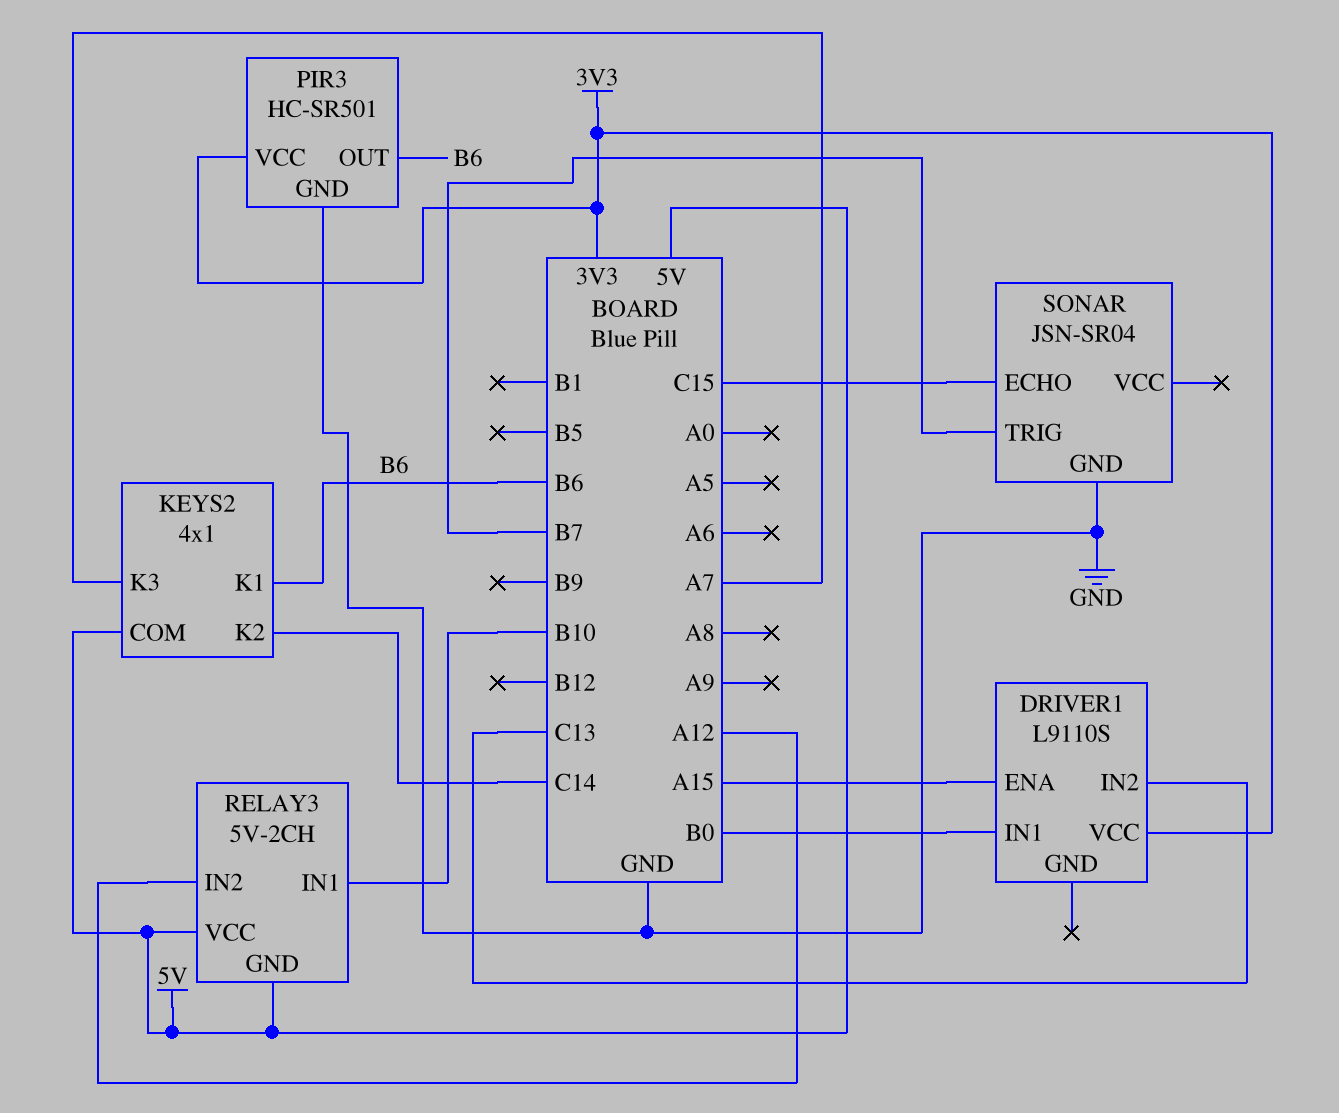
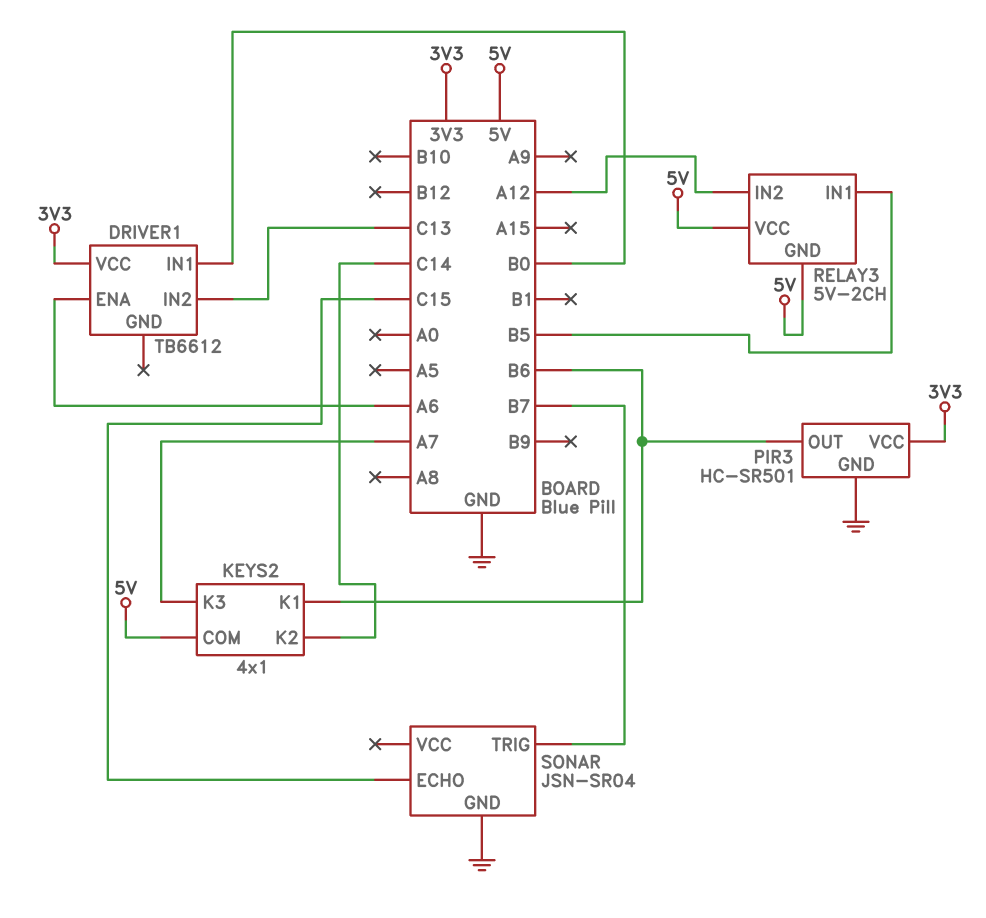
DRIVER1: L9110S -> TB6612
DRIVER1 pin ENA: A15 -> A6
RELAY3 pin IN1: B10 -> B5

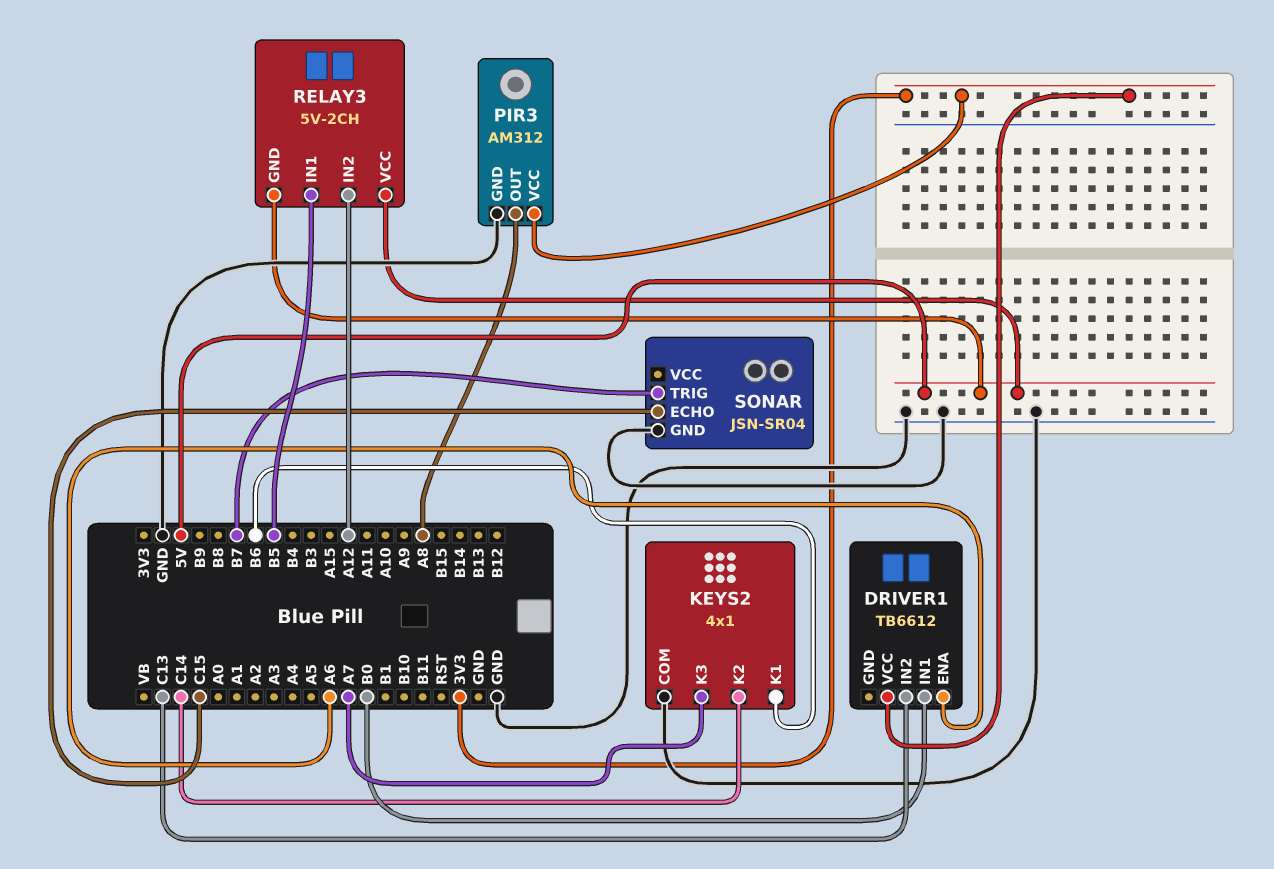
KEYS2 pin COM: 5V -> GND
PIR3: HC-SR501 -> AM312
PIR3 pin OUT: B6 -> A8

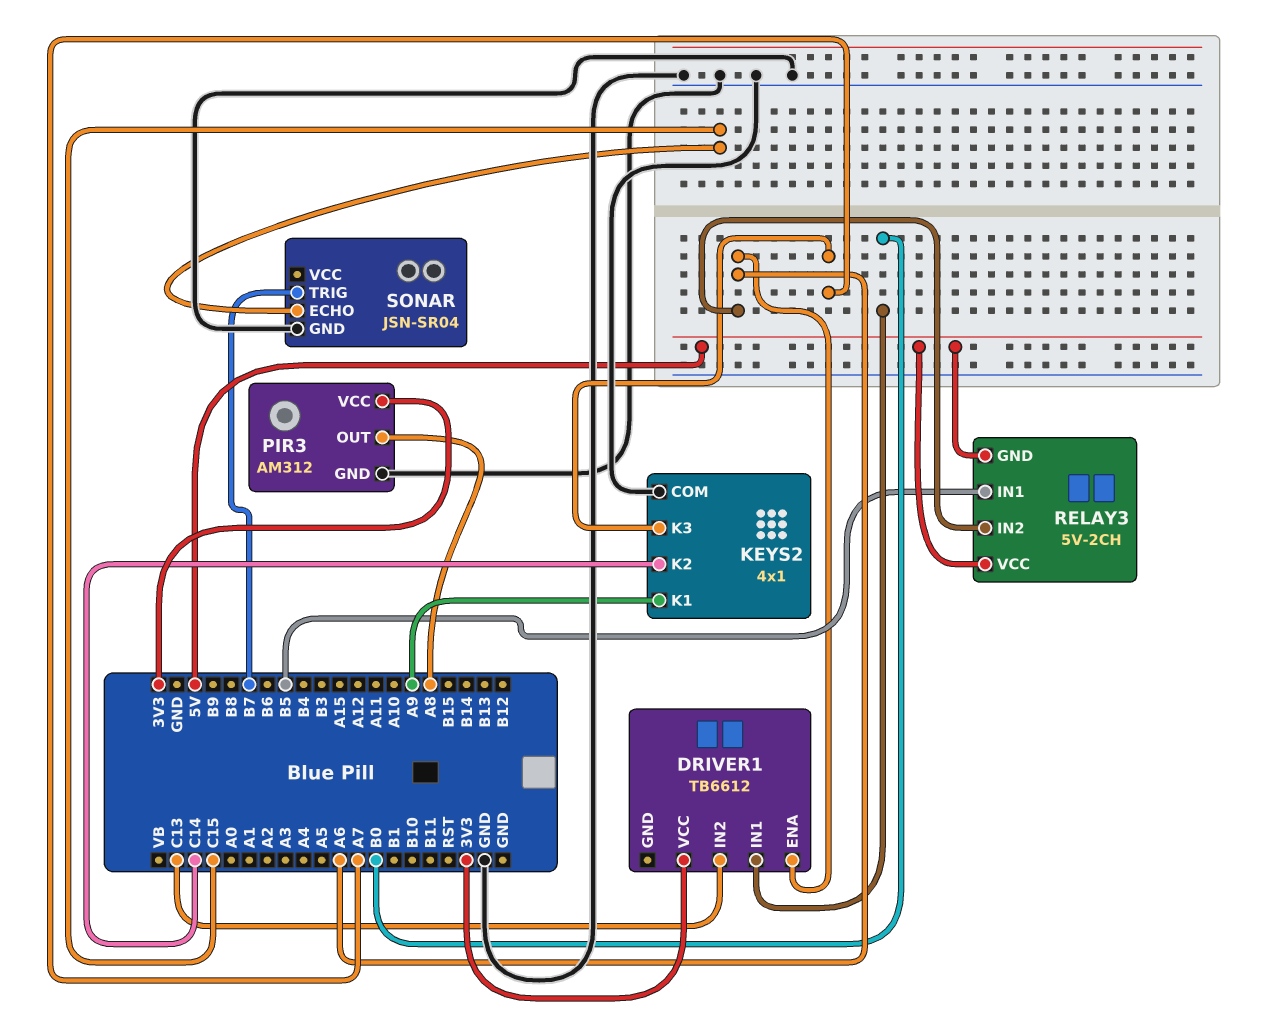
KEYS2 pin K1: B6 -> A9
RELAY3 pin IN2: A12 -> A6

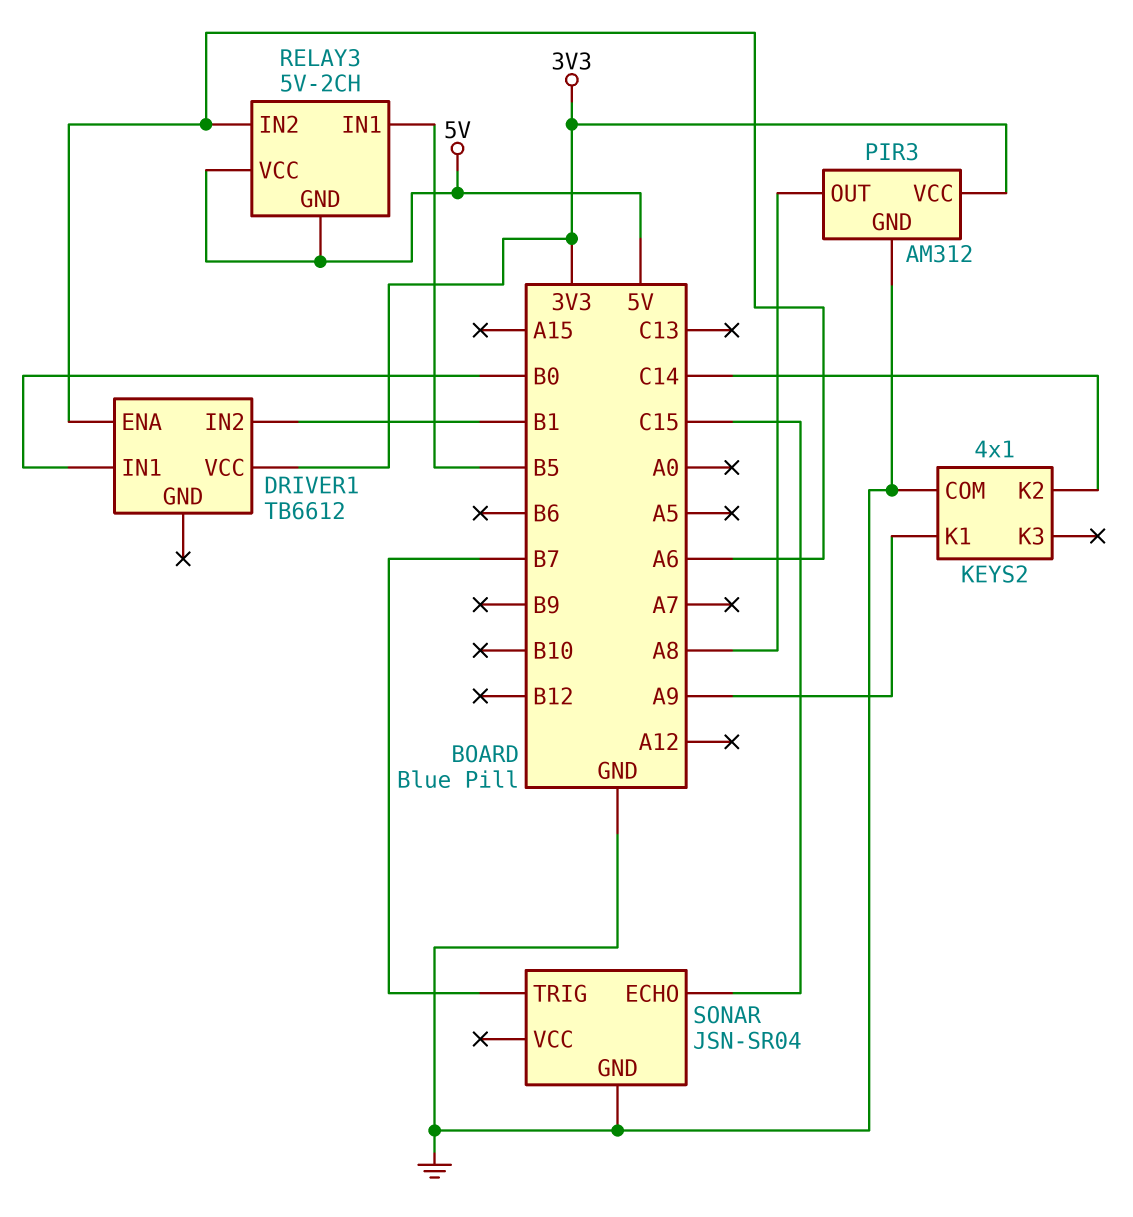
DRIVER1 pin IN2: C13 -> B1
KEYS2 pin K3: A7 -> none

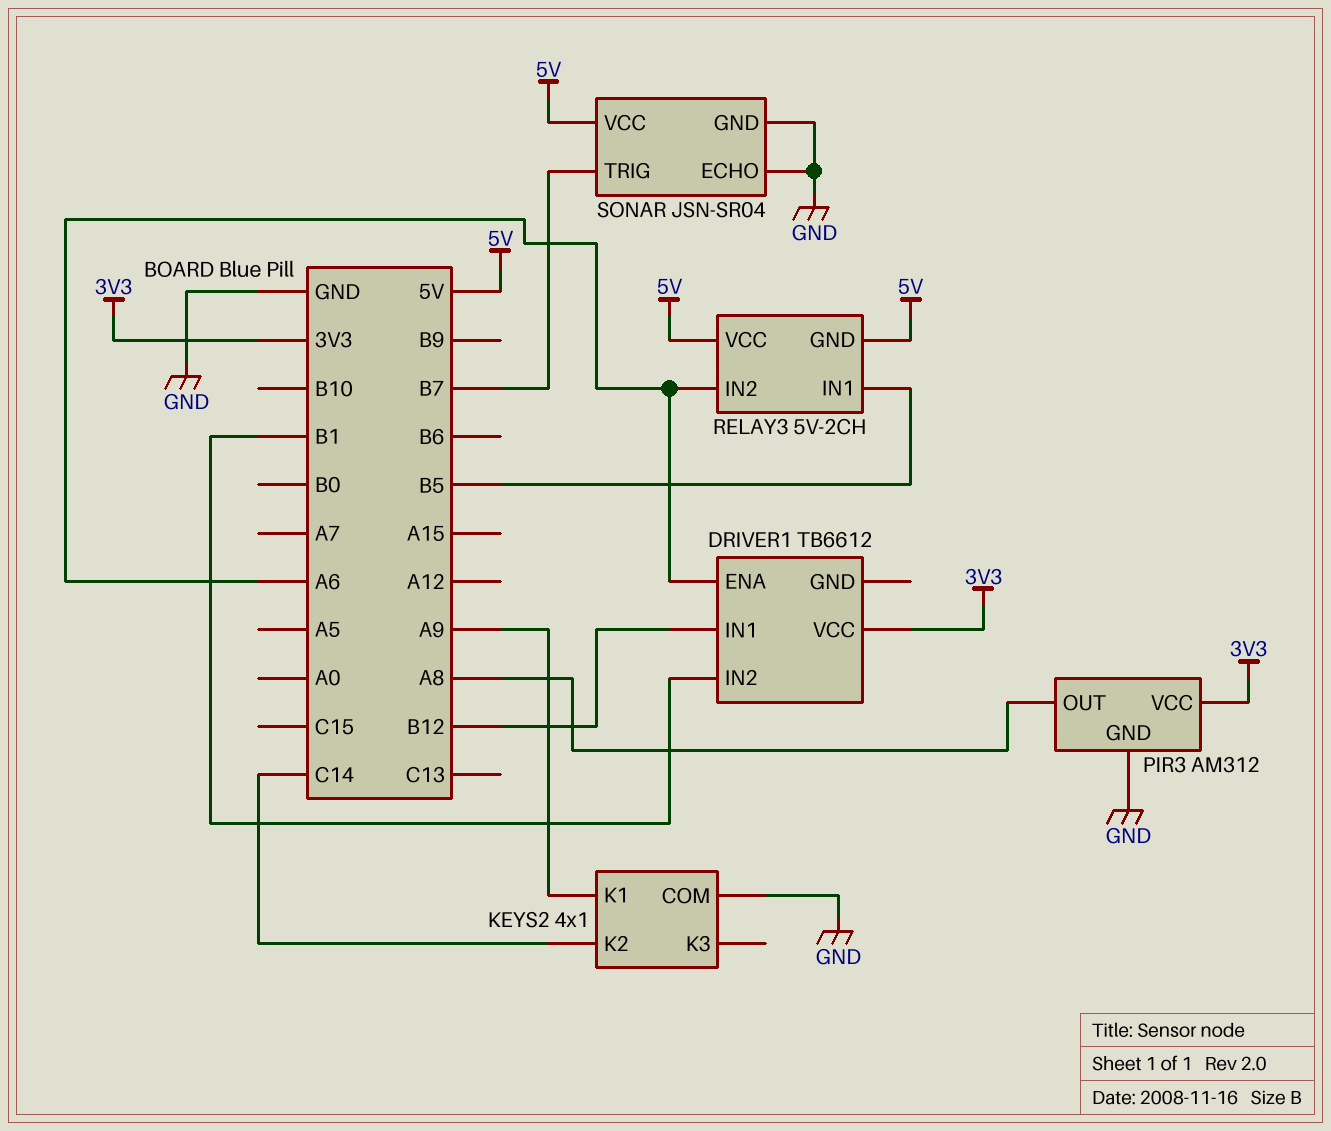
DRIVER1 pin IN1: B0 -> B12
SONAR pin ECHO: C15 -> GND
SONAR pin VCC: none -> 5V

